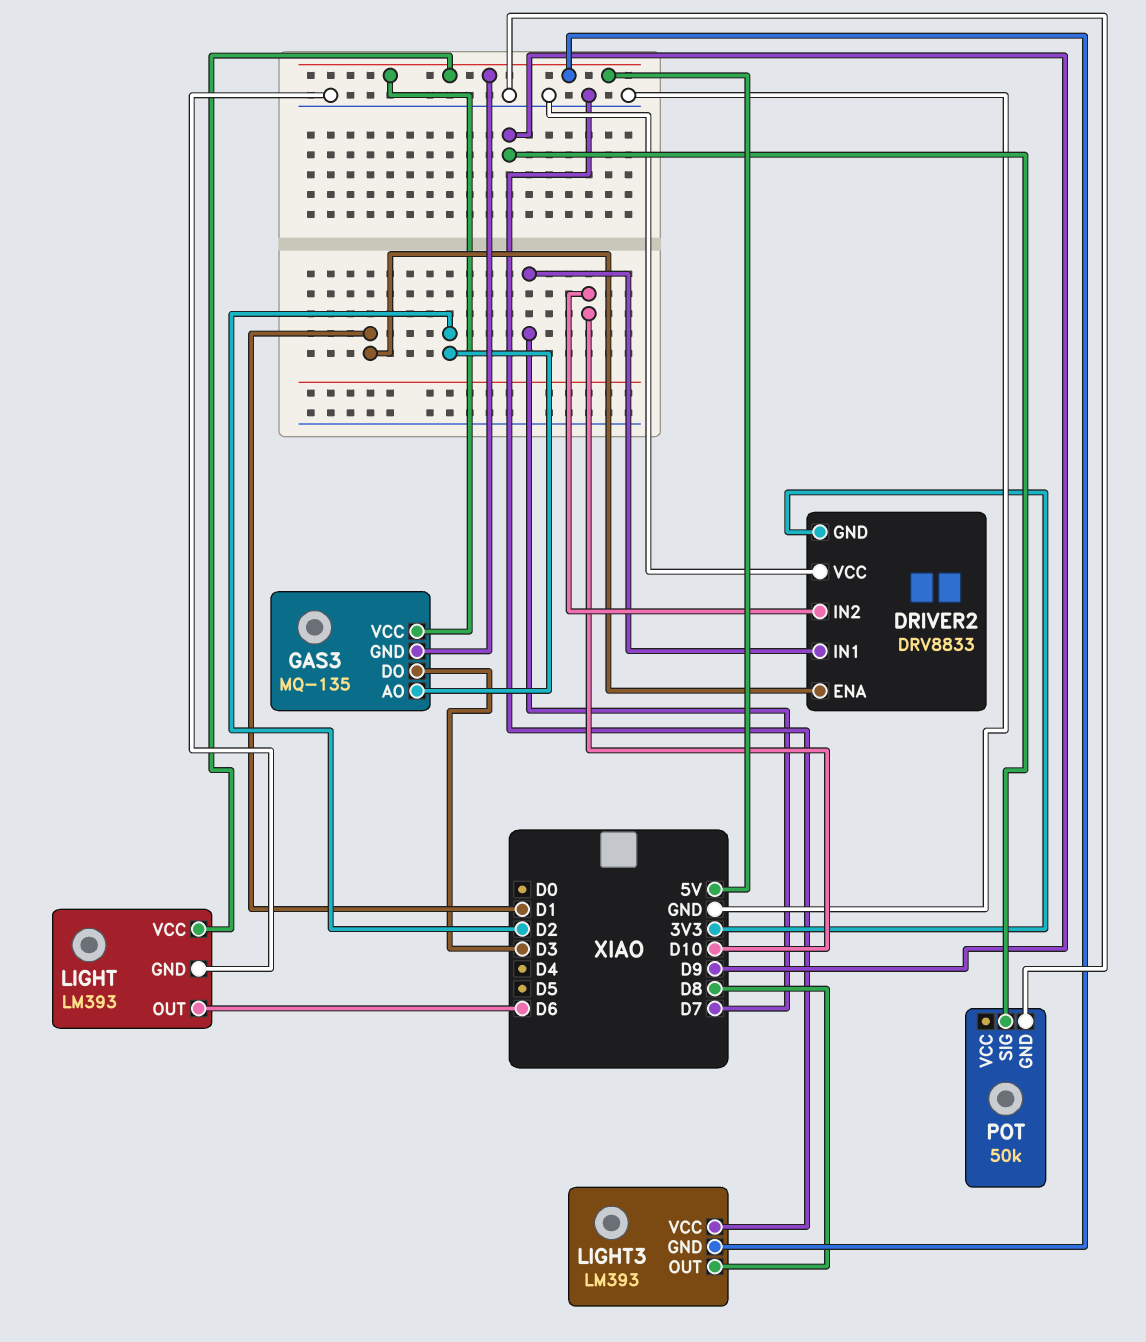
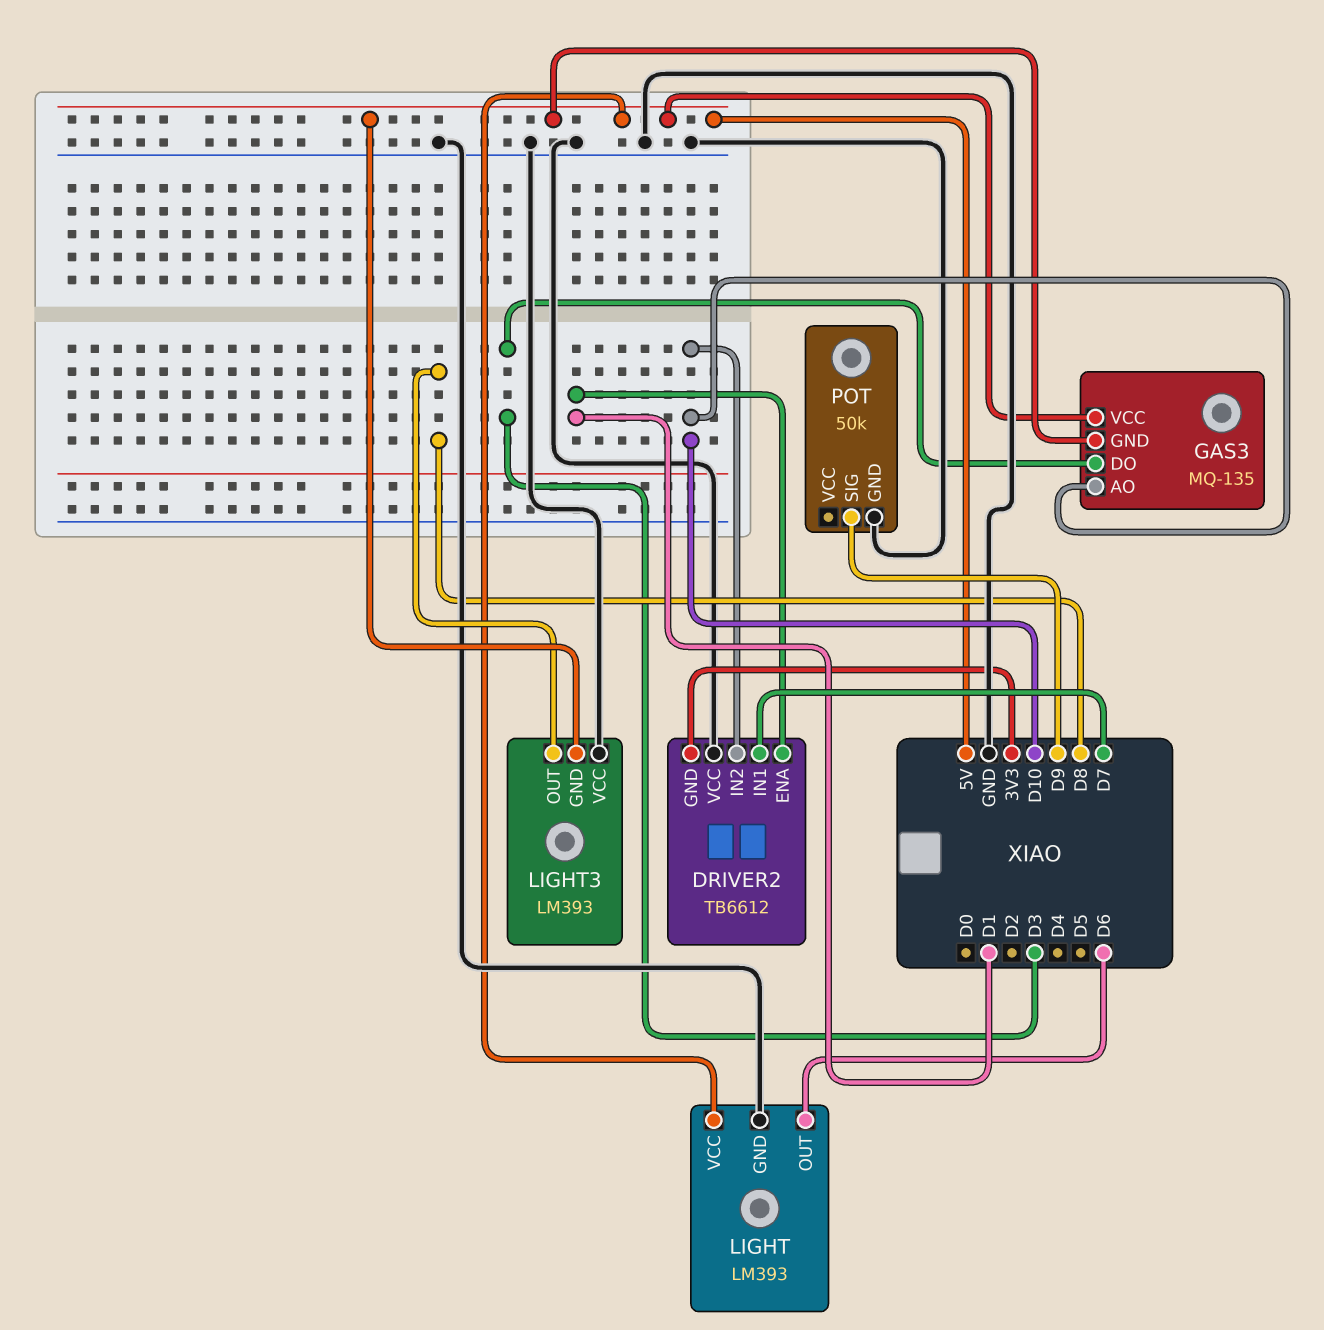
DRIVER2: DRV8833 -> TB6612
GAS3 pin AO: D2 -> D10

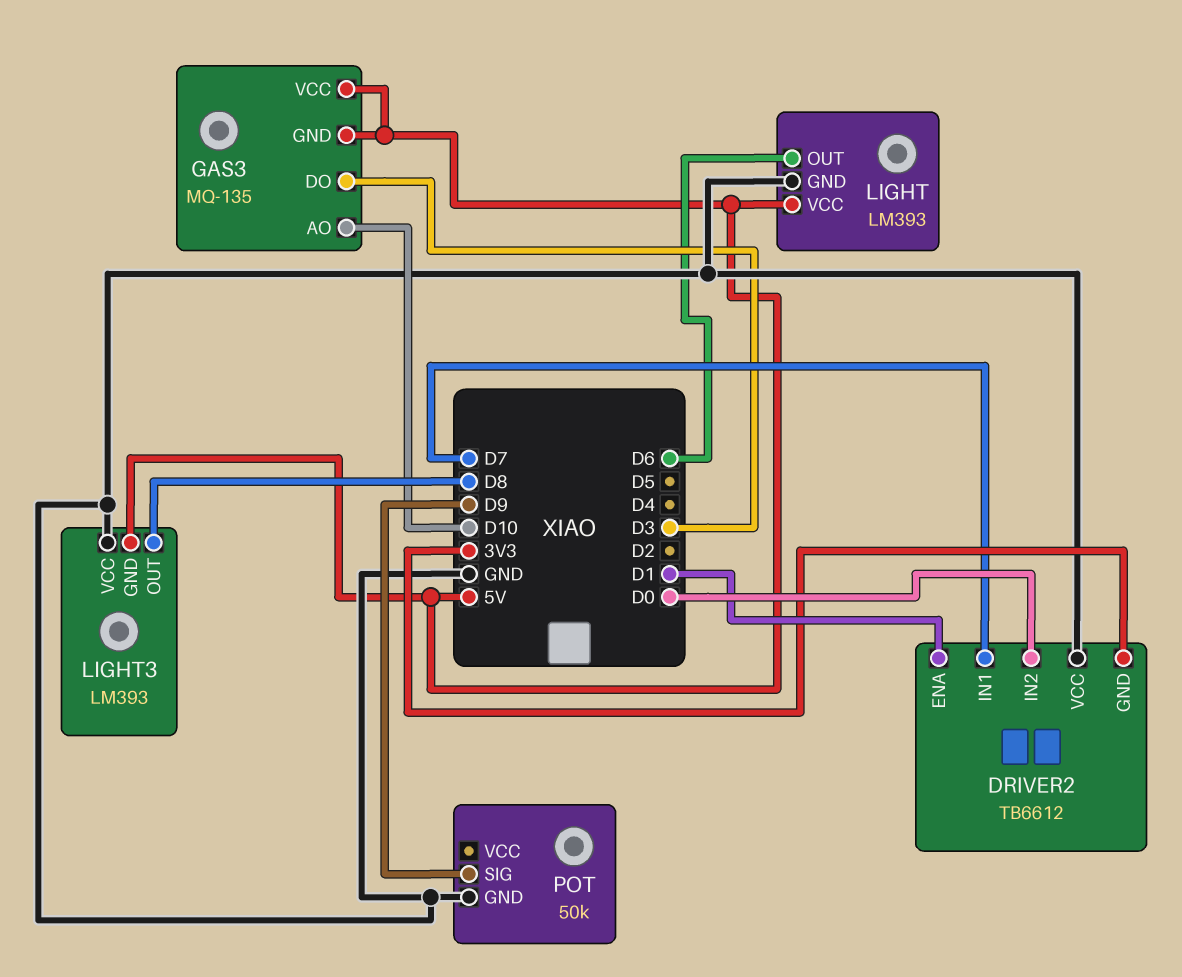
DRIVER2 pin IN2: D10 -> D0

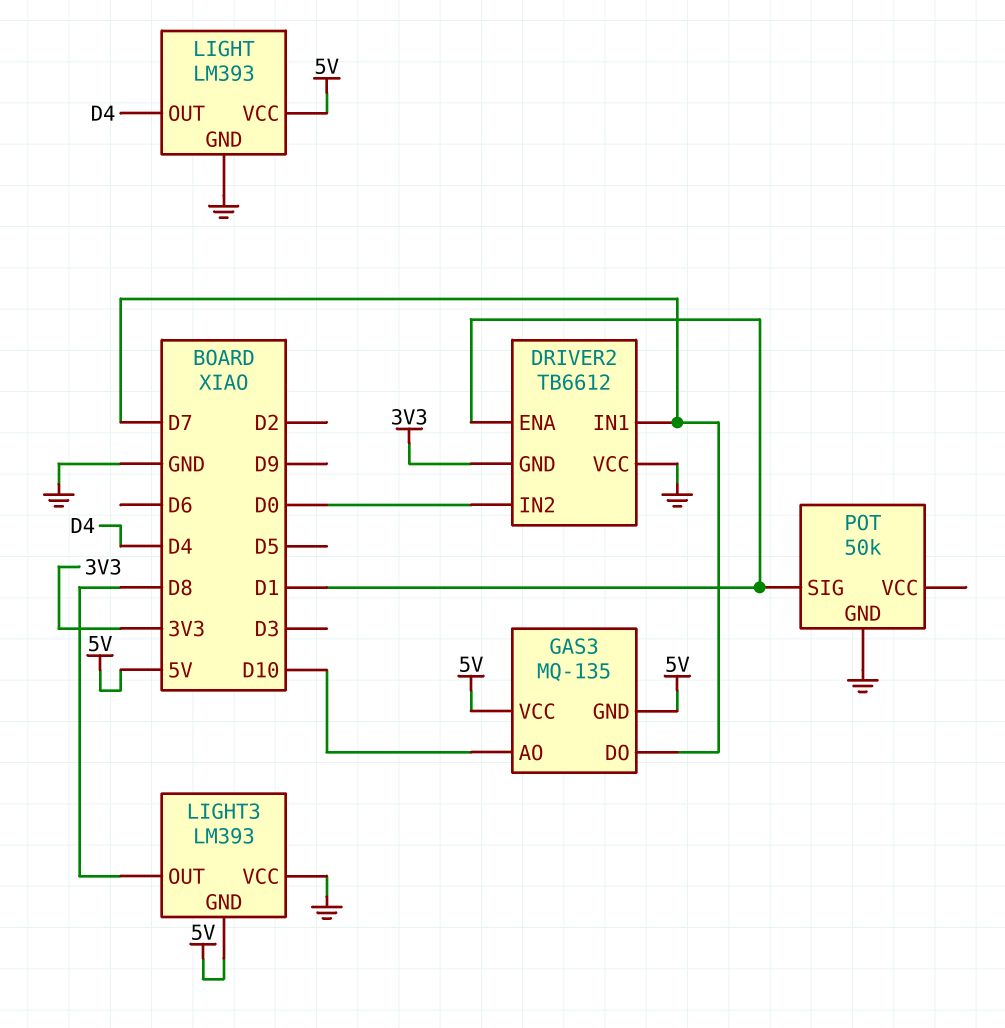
GAS3 pin DO: D3 -> D7
LIGHT pin OUT: D6 -> D4
POT pin SIG: D9 -> D1

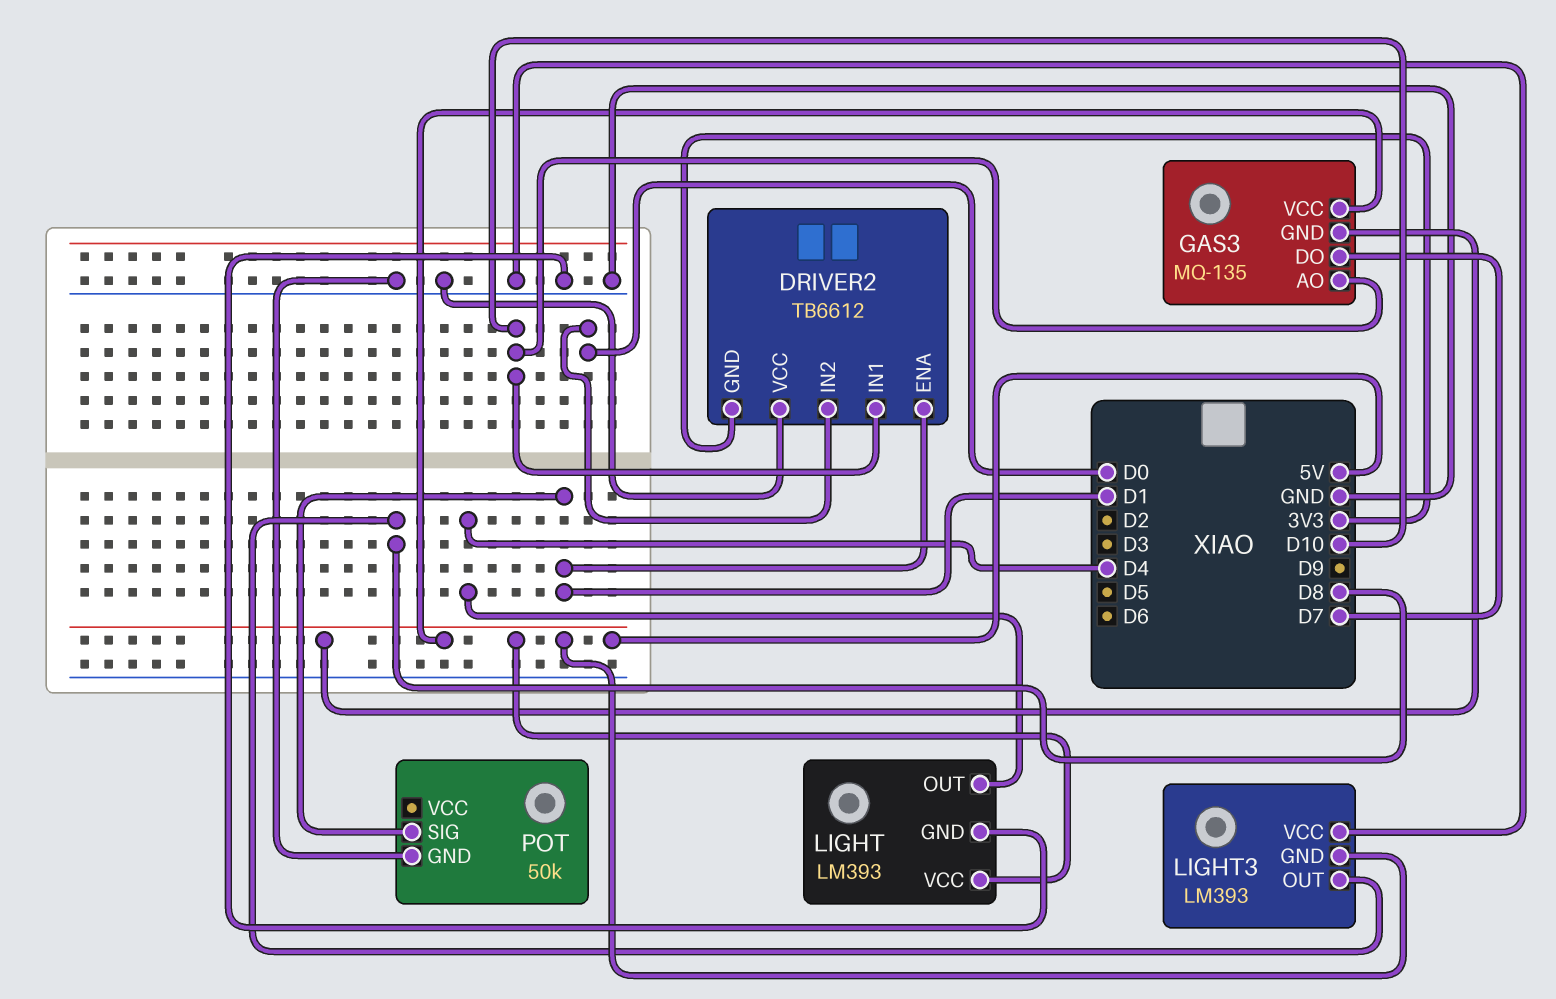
DRIVER2 pin IN1: D7 -> D10

